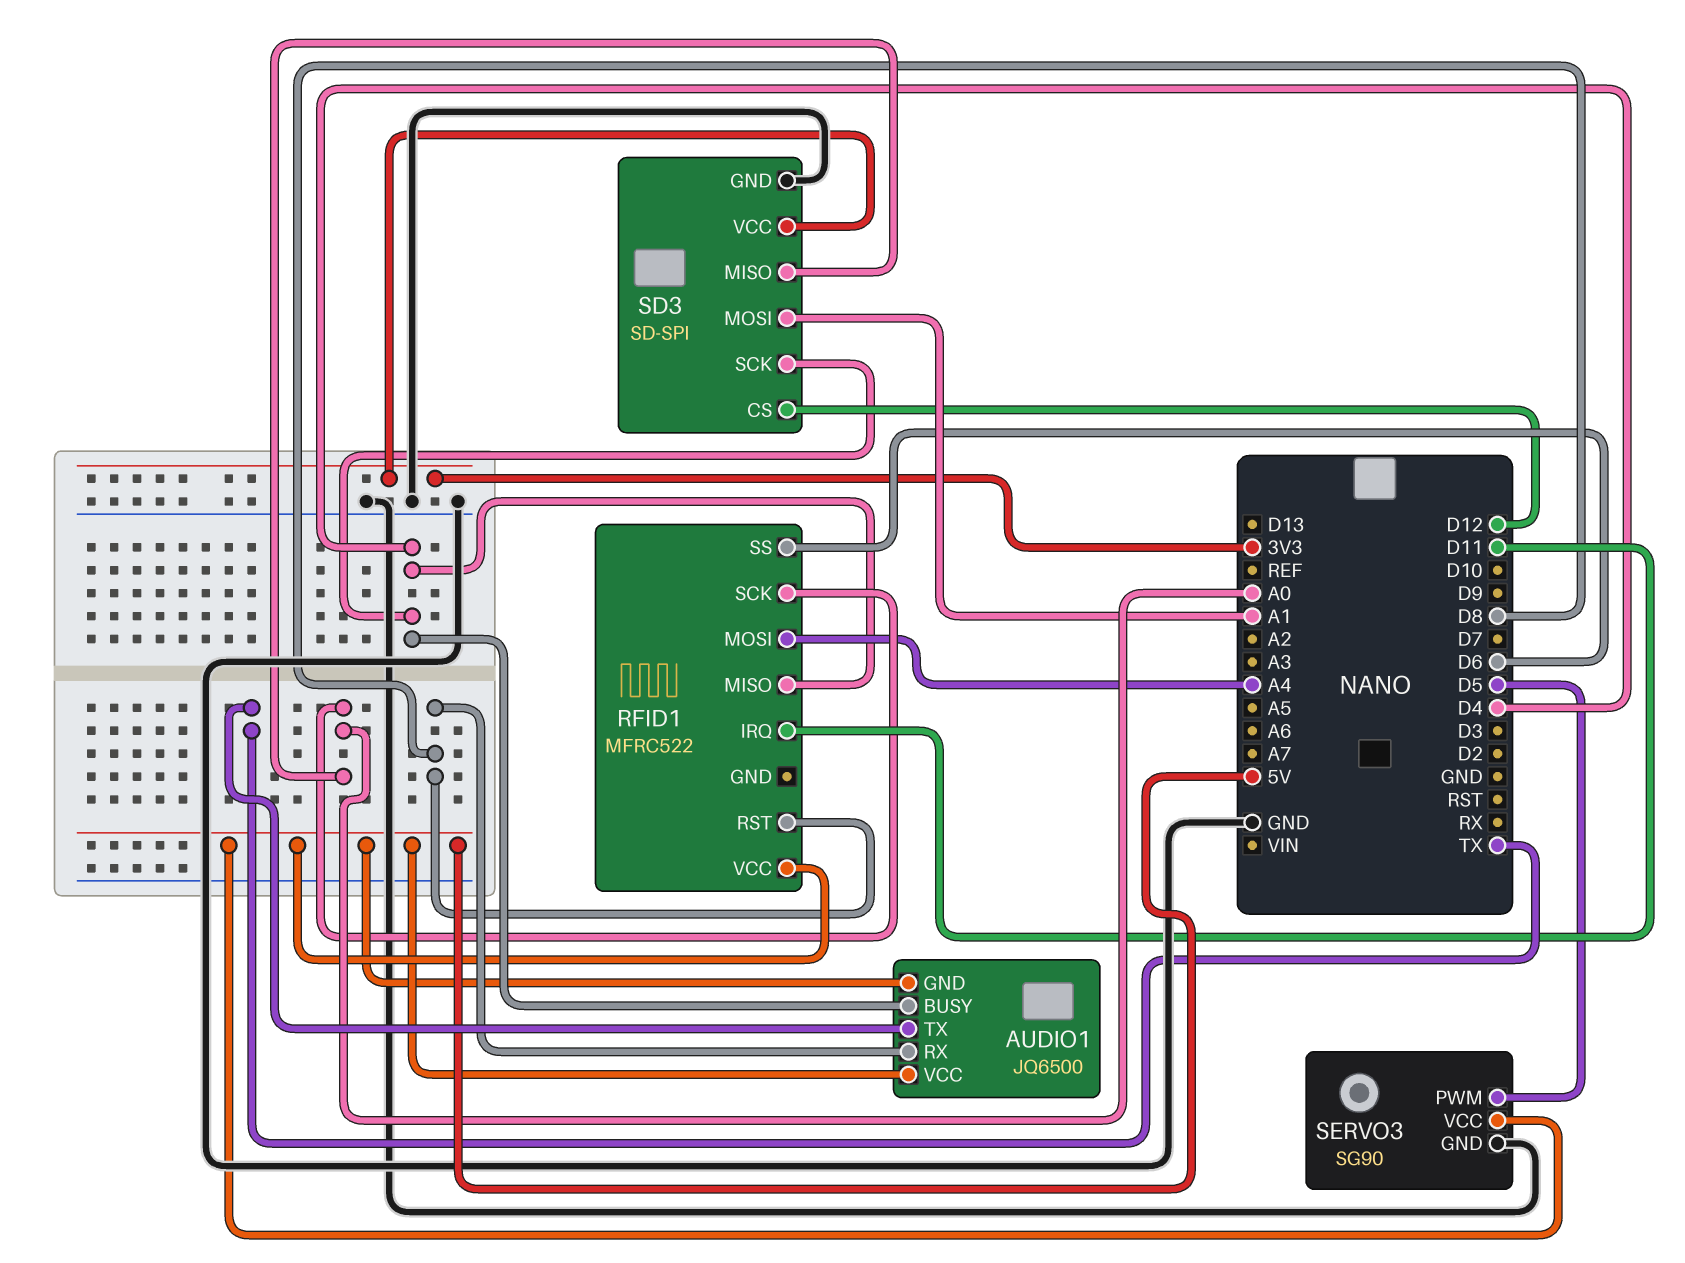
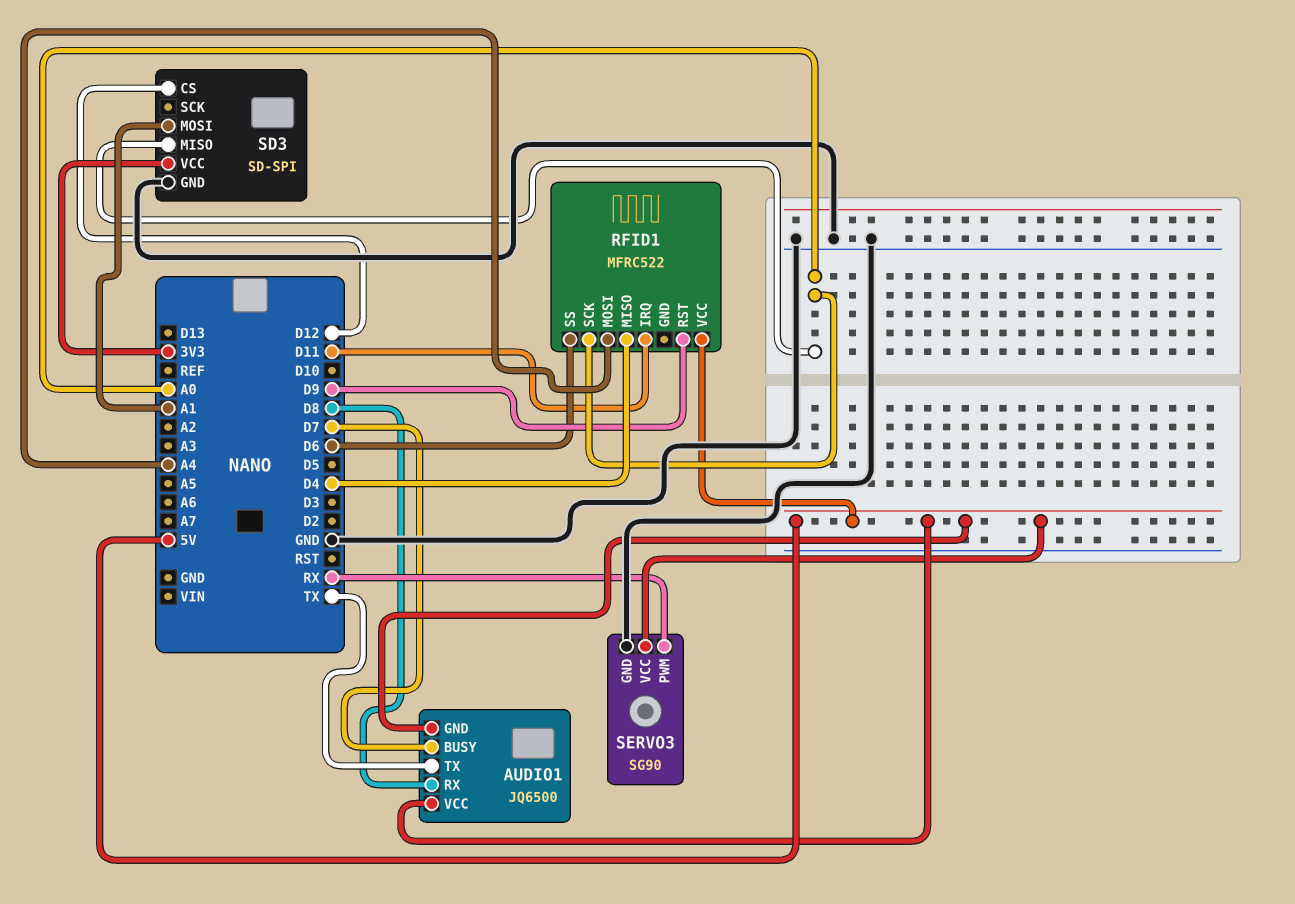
AUDIO1 pin BUSY: D4 -> D7
RFID1 pin RST: D8 -> D9
SD3 pin SCK: D4 -> none
SERVO3 pin PWM: D5 -> RX

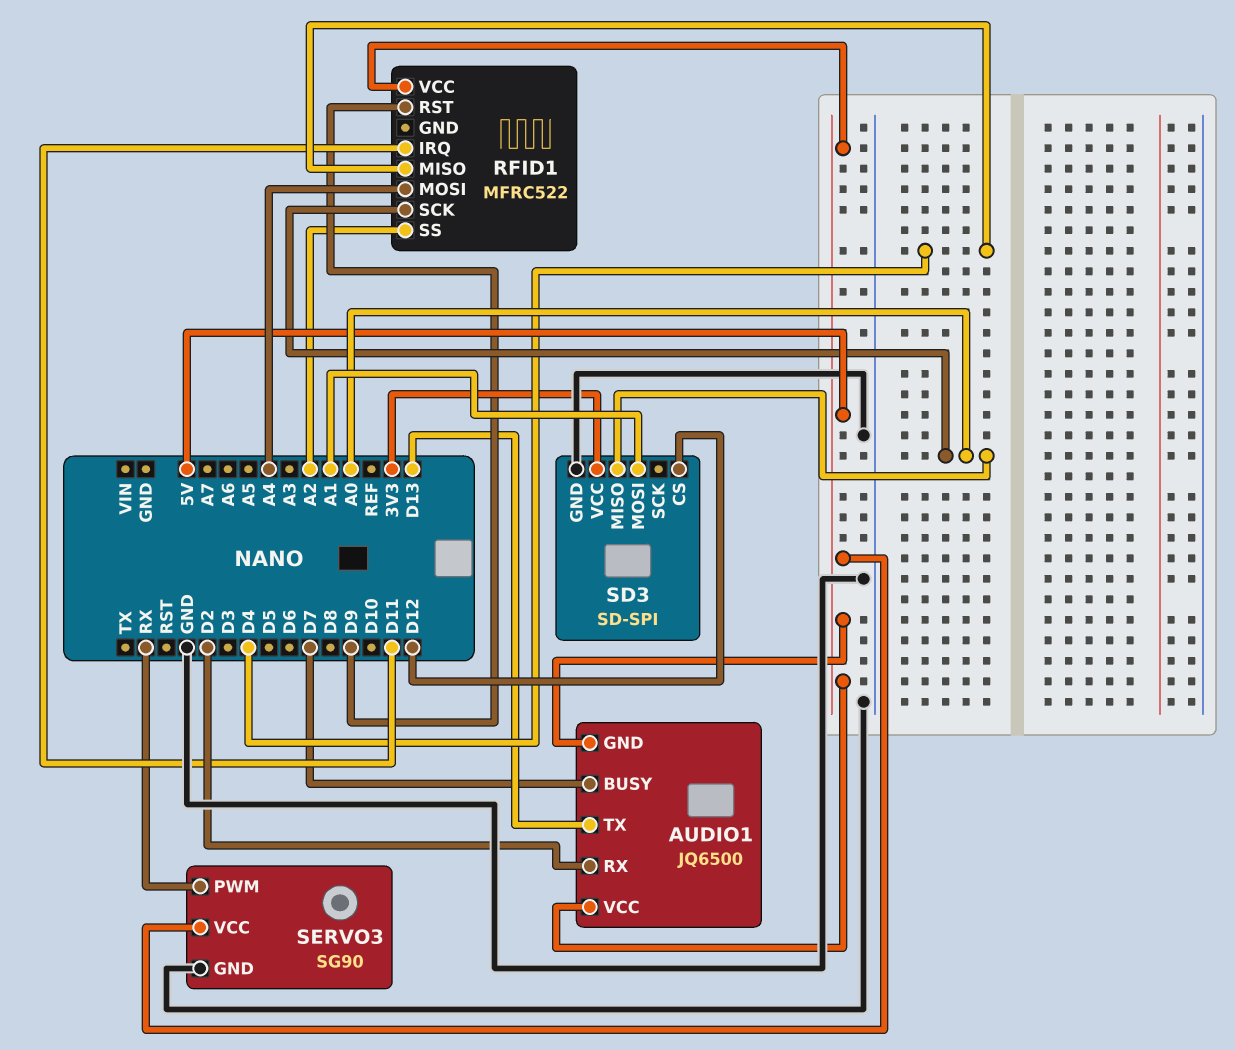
AUDIO1 pin RX: D8 -> D2
AUDIO1 pin TX: TX -> D13
RFID1 pin SS: D6 -> A2

